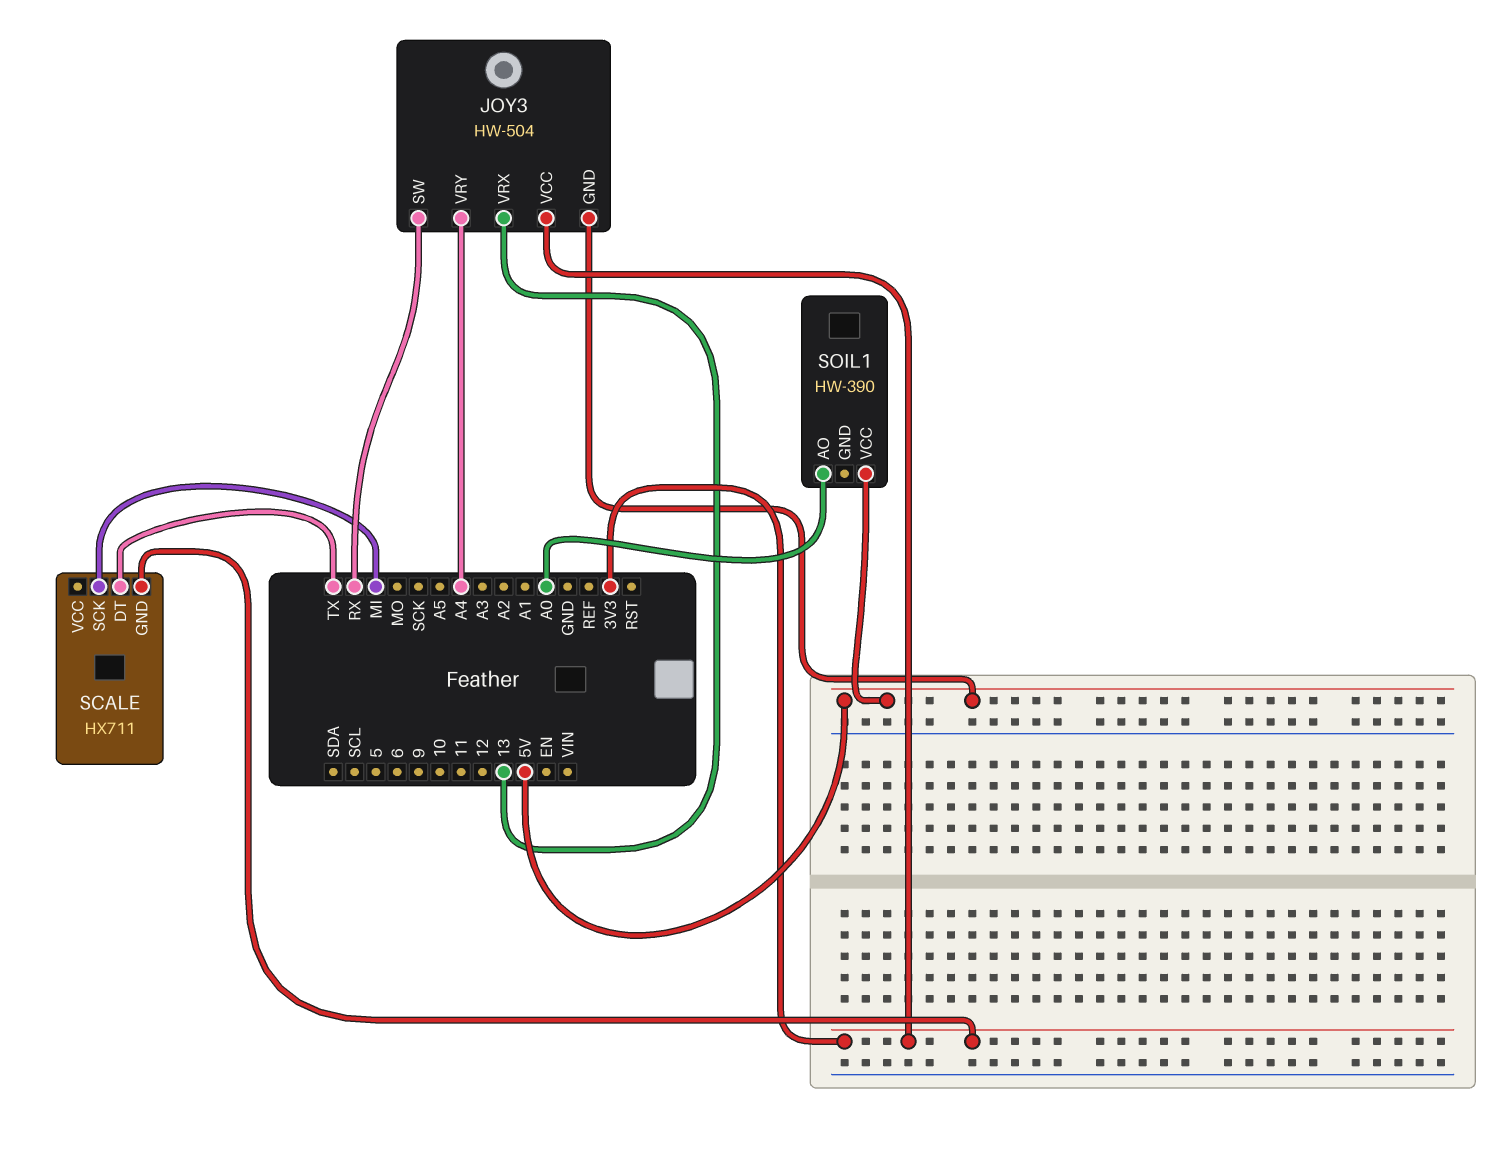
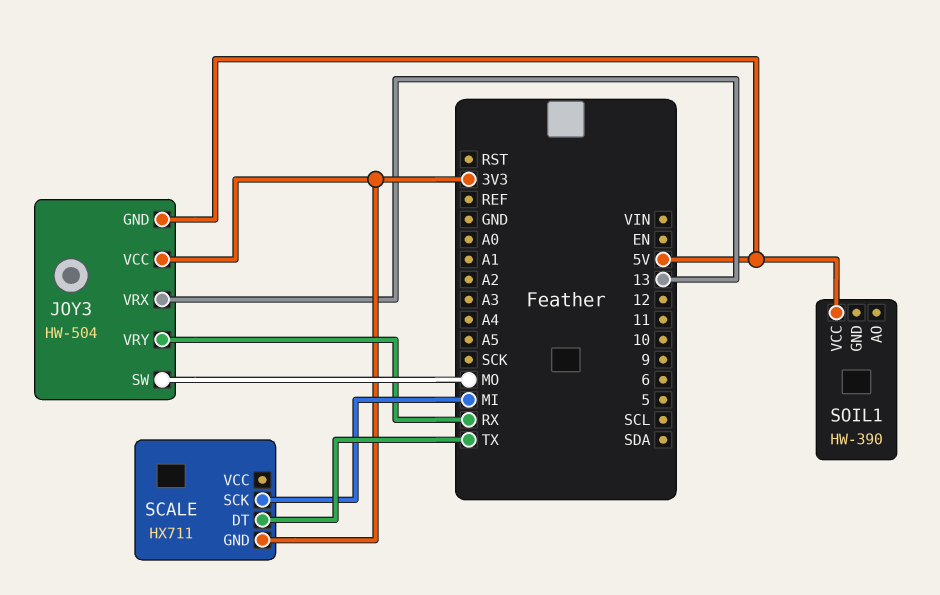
JOY3 pin SW: RX -> MO
JOY3 pin VRY: A4 -> RX
SOIL1 pin AO: A0 -> none

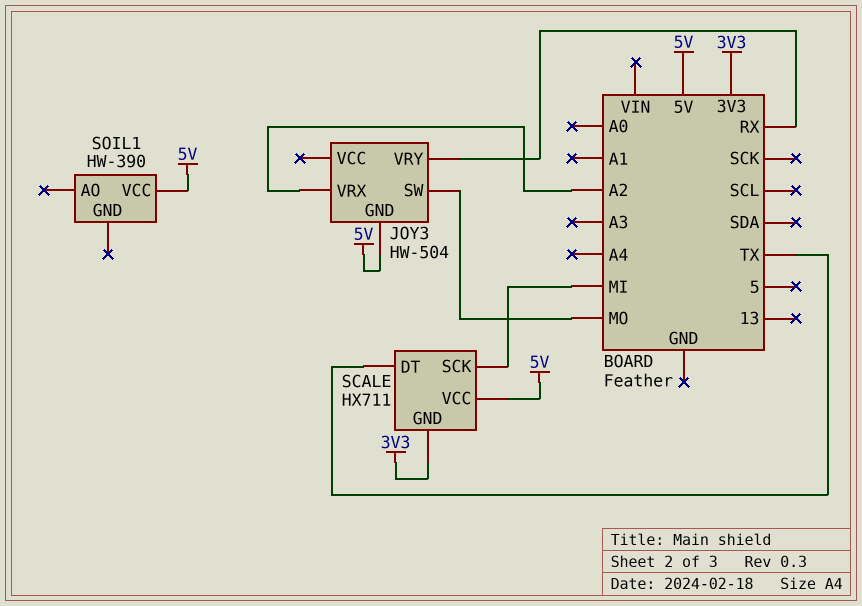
JOY3 pin VCC: 3V3 -> none
JOY3 pin VRX: 13 -> A2
SCALE pin VCC: none -> 5V

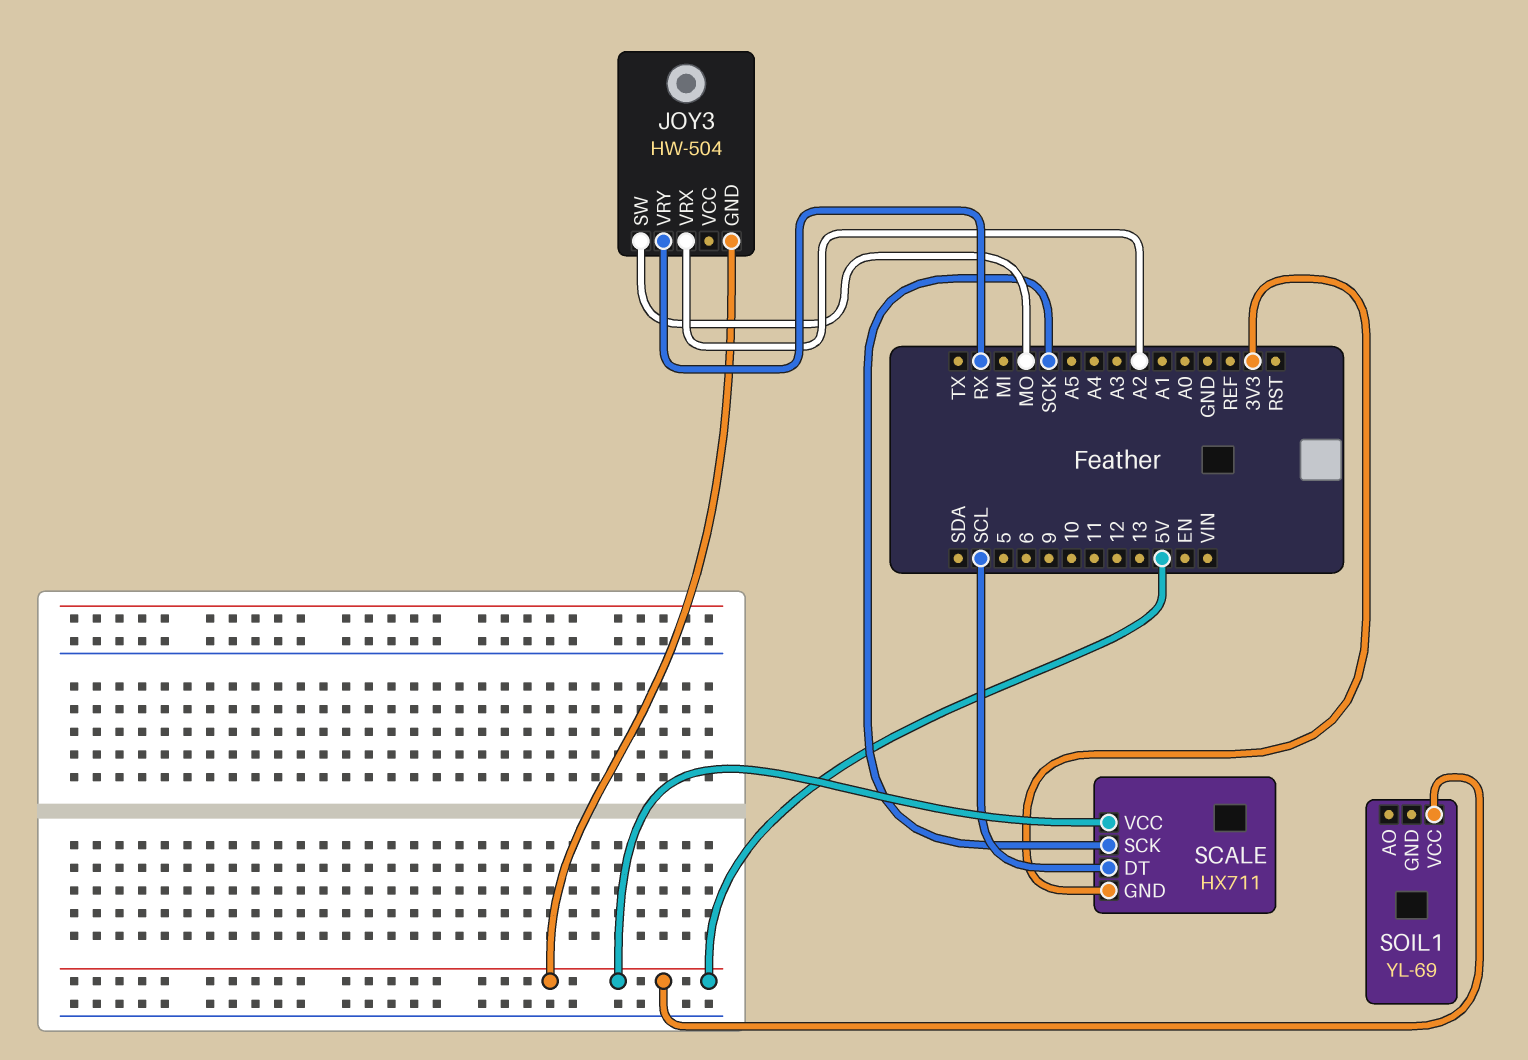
SCALE pin DT: TX -> SCL
SCALE pin SCK: MI -> SCK
SOIL1: HW-390 -> YL-69

